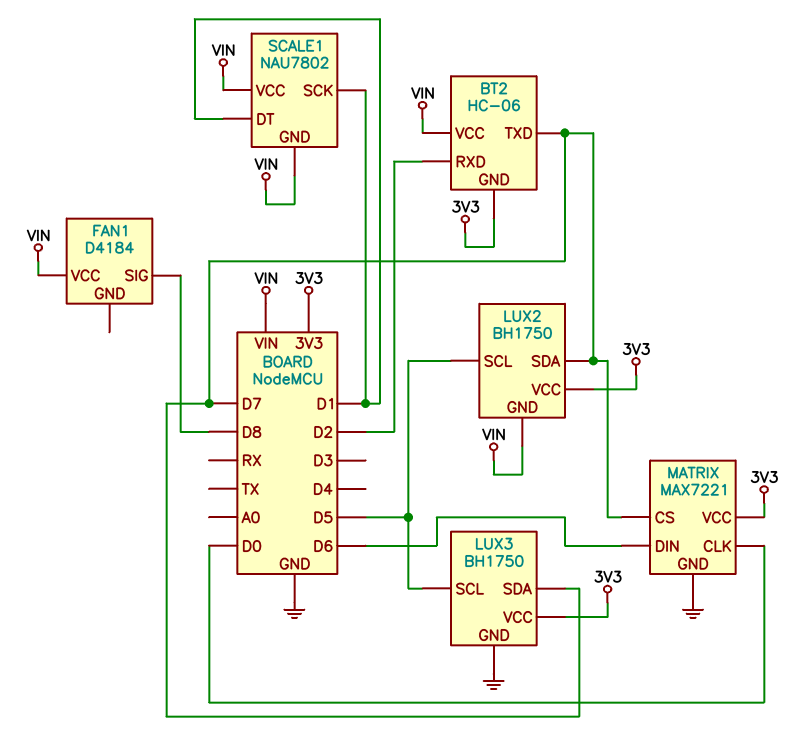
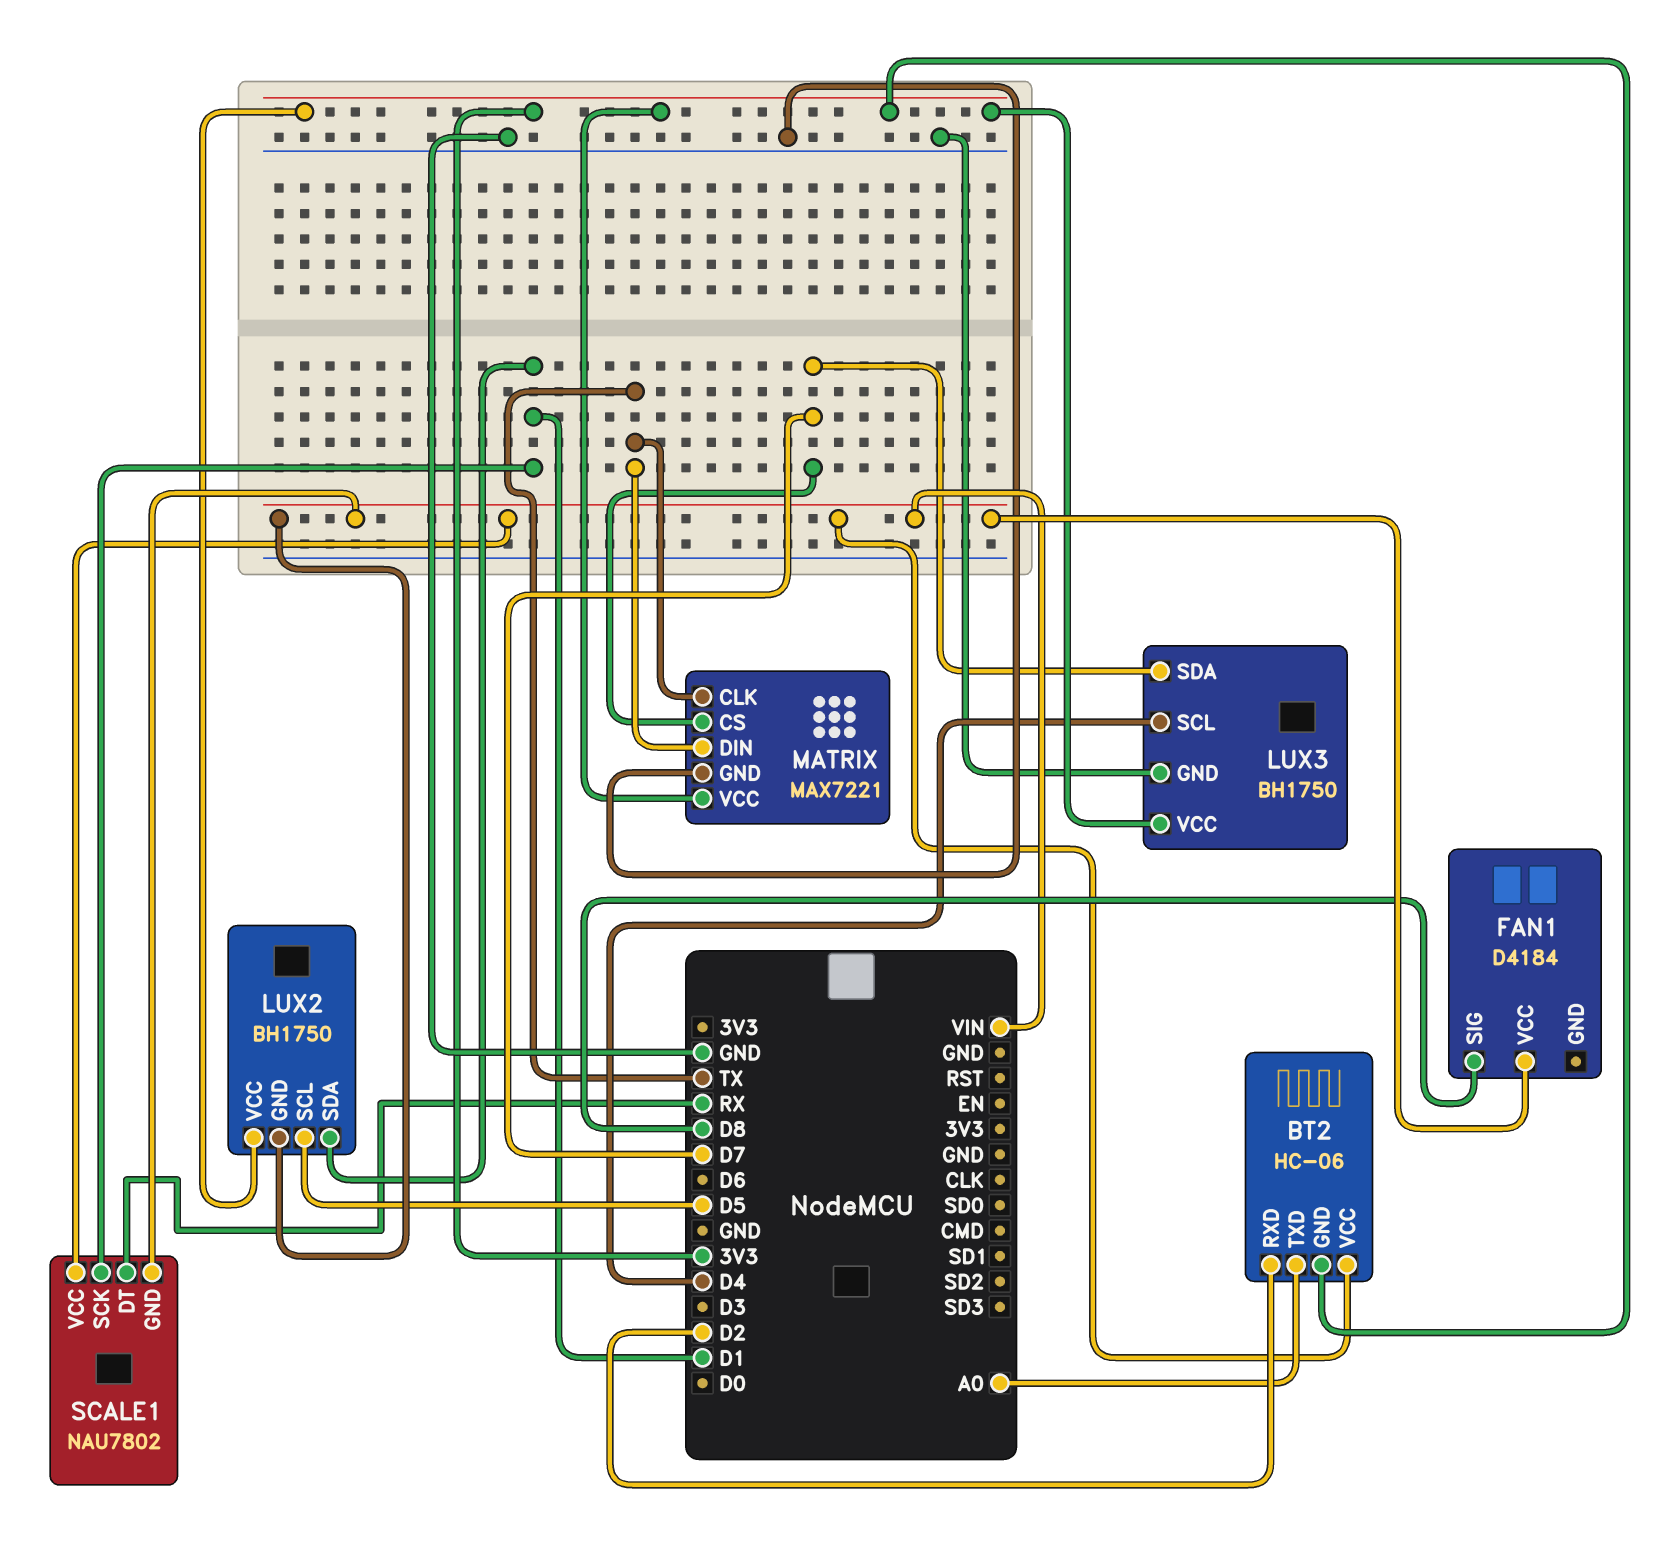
BT2 pin TXD: D7 -> A0
LUX2 pin SDA: D7 -> D1
LUX3 pin SCL: D5 -> D4
MATRIX pin CLK: D0 -> TX
MATRIX pin DIN: D6 -> TX
SCALE1 pin DT: D1 -> RX

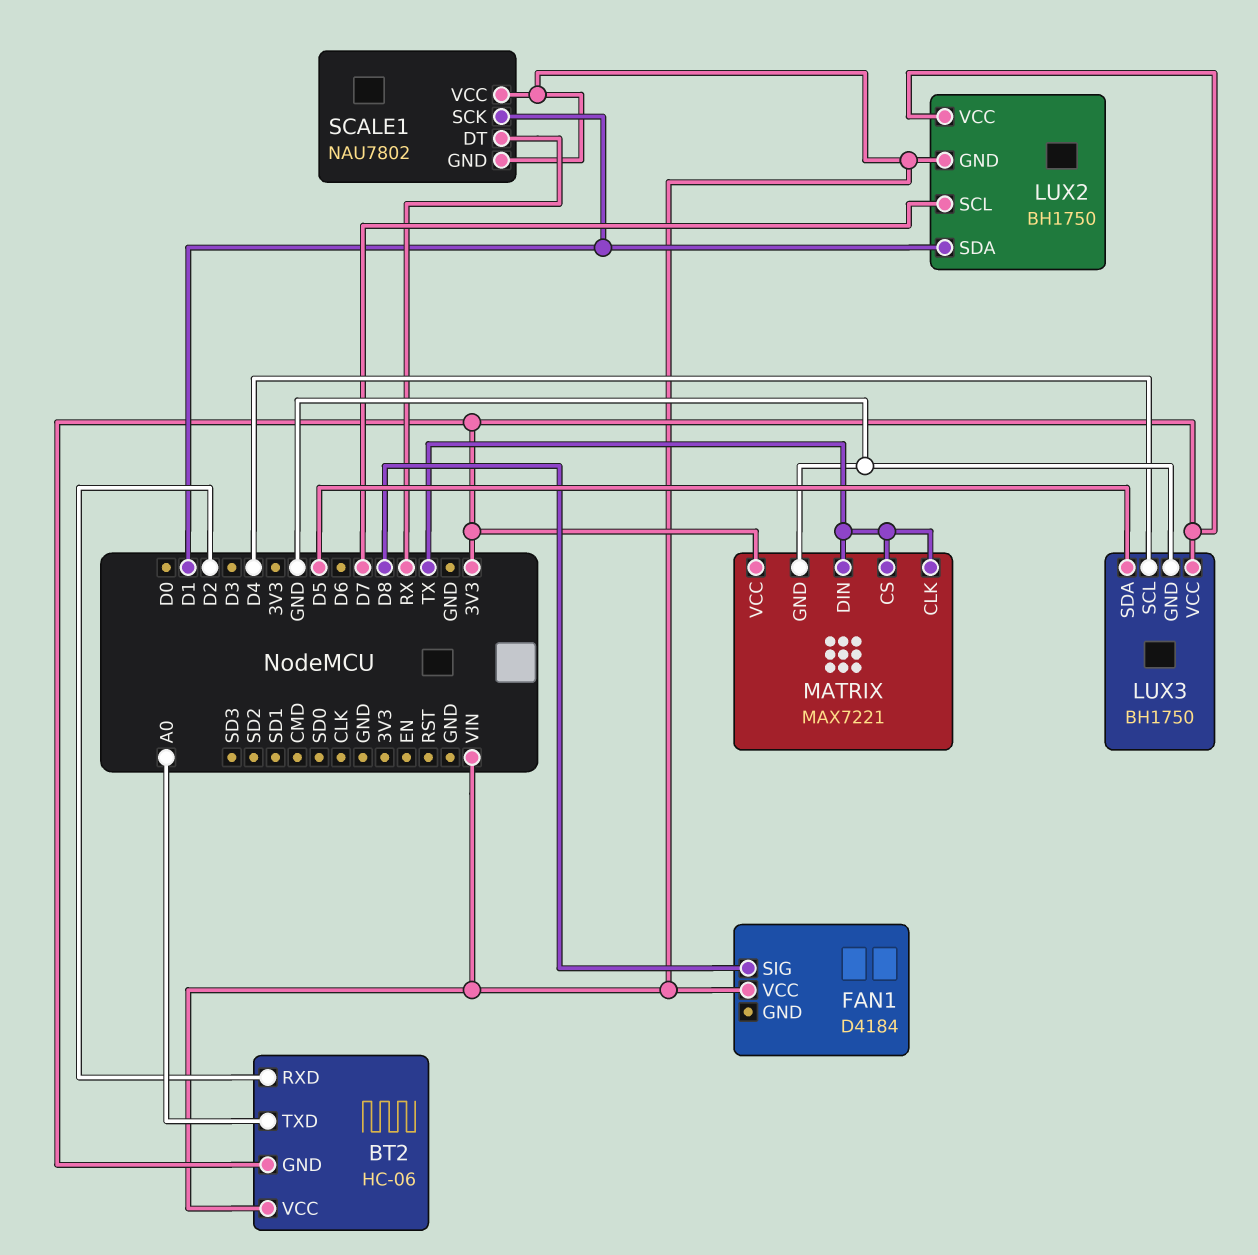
LUX2 pin SCL: D5 -> D7
LUX3 pin SDA: D7 -> D5
MATRIX pin CS: D7 -> TX

